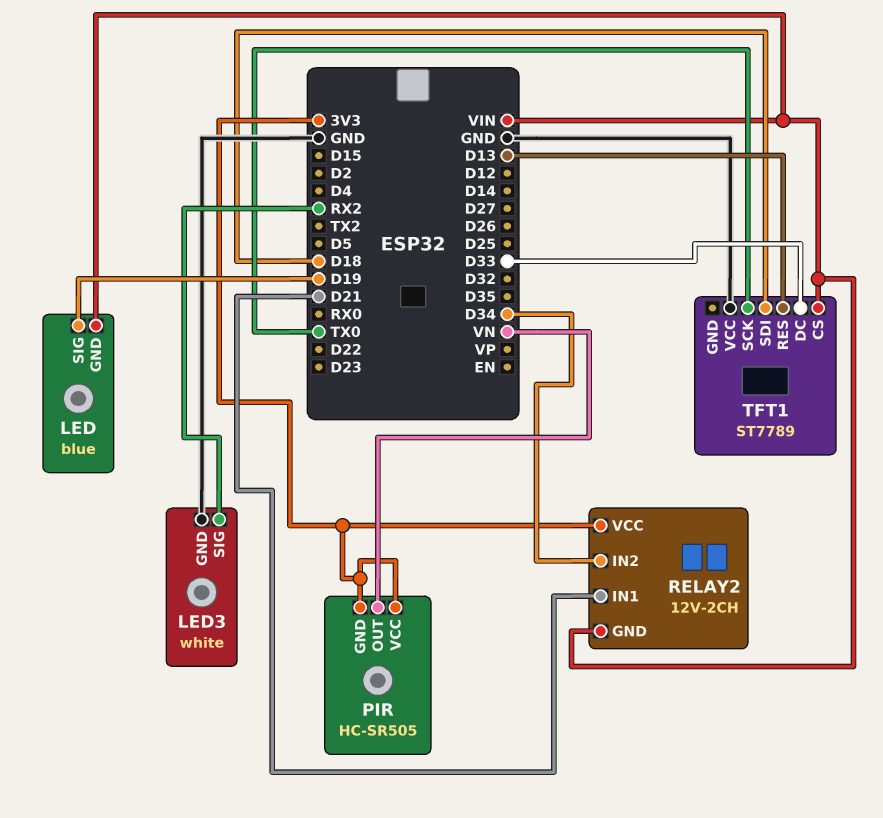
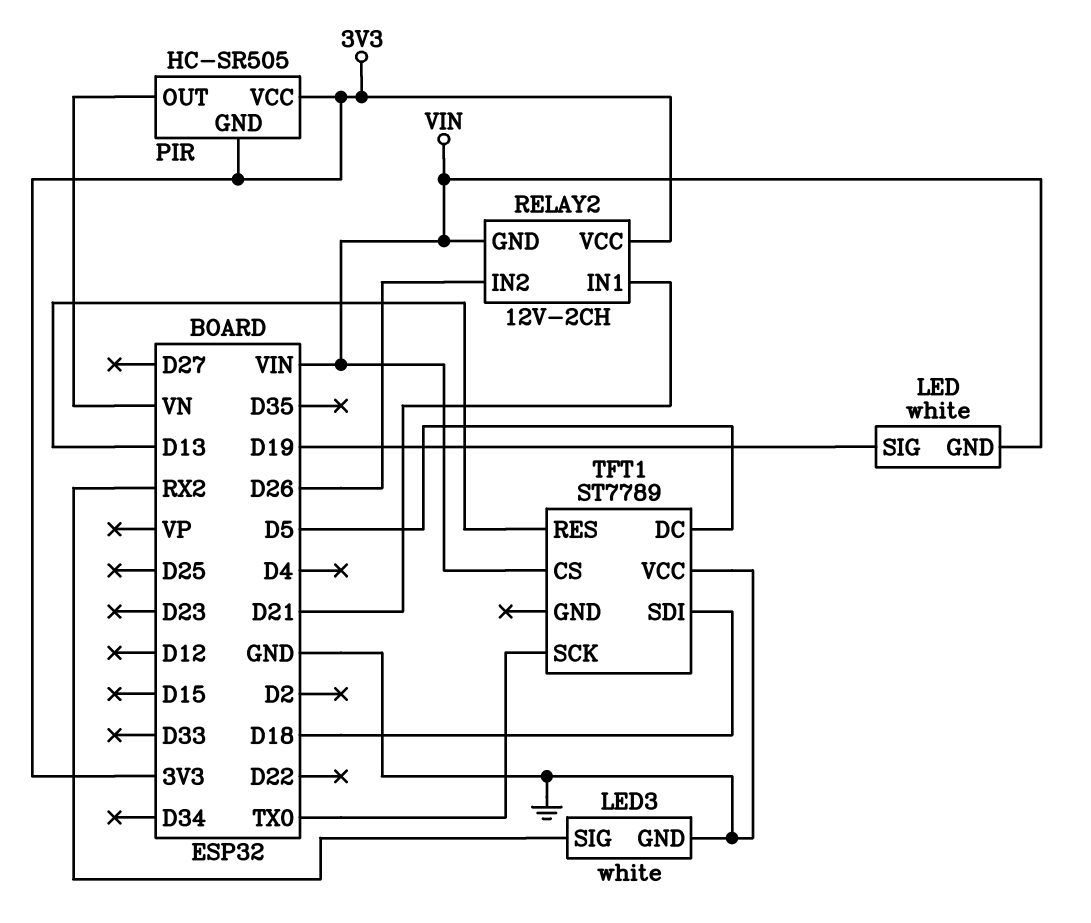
LED: blue -> white
RELAY2 pin IN2: D34 -> D26
TFT1 pin DC: D33 -> D5

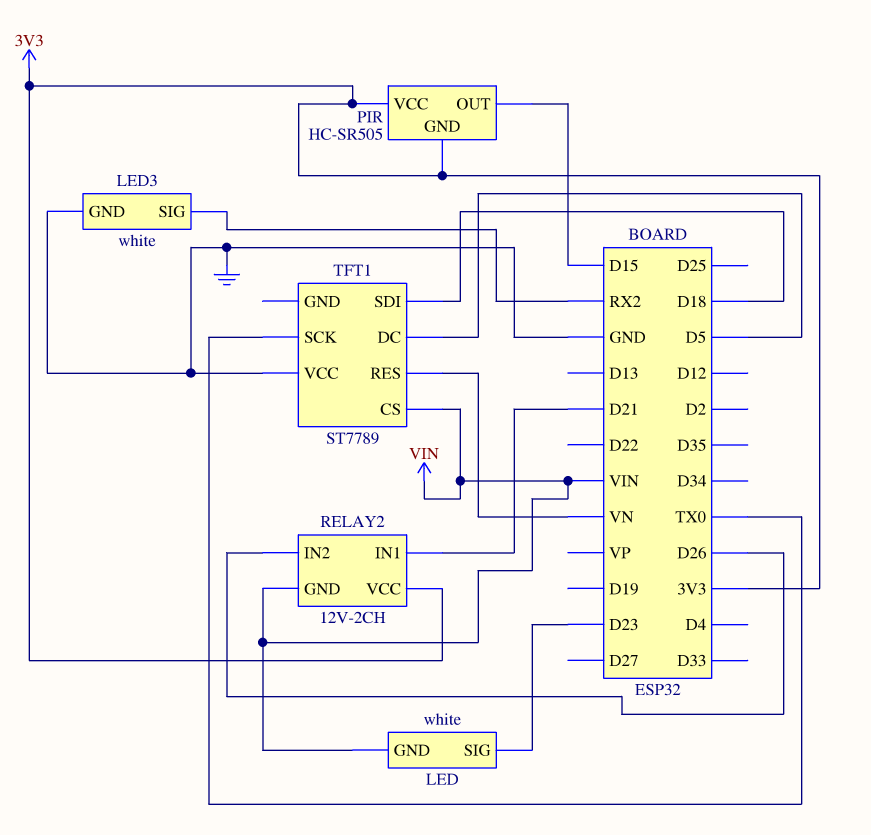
LED pin SIG: D19 -> D23
PIR pin OUT: VN -> D15
TFT1 pin RES: D13 -> VN

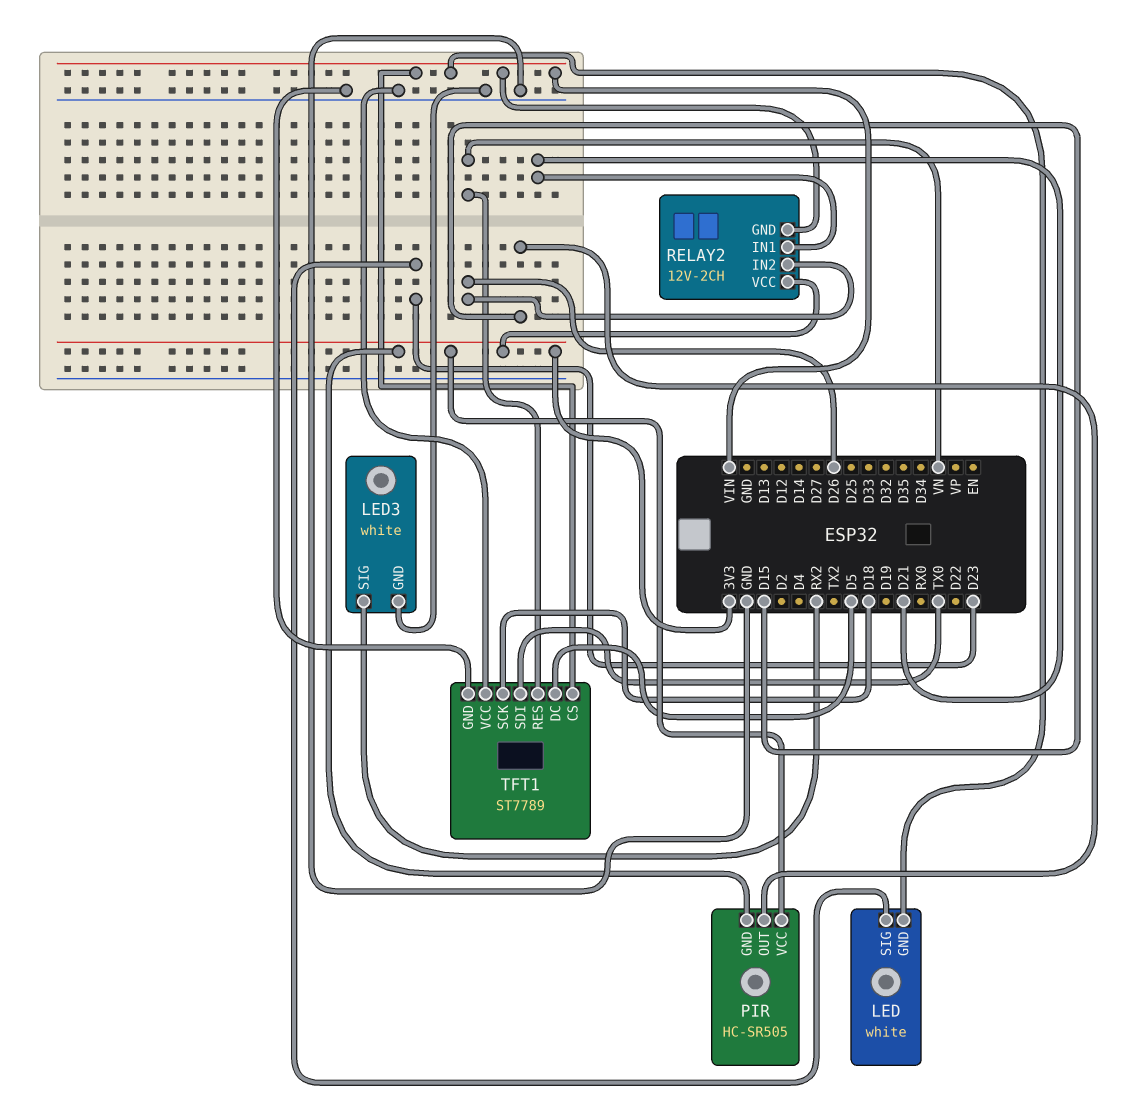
TFT1 pin GND: none -> GND
TFT1 pin SCK: TX0 -> D18
TFT1 pin SDI: D18 -> TX0

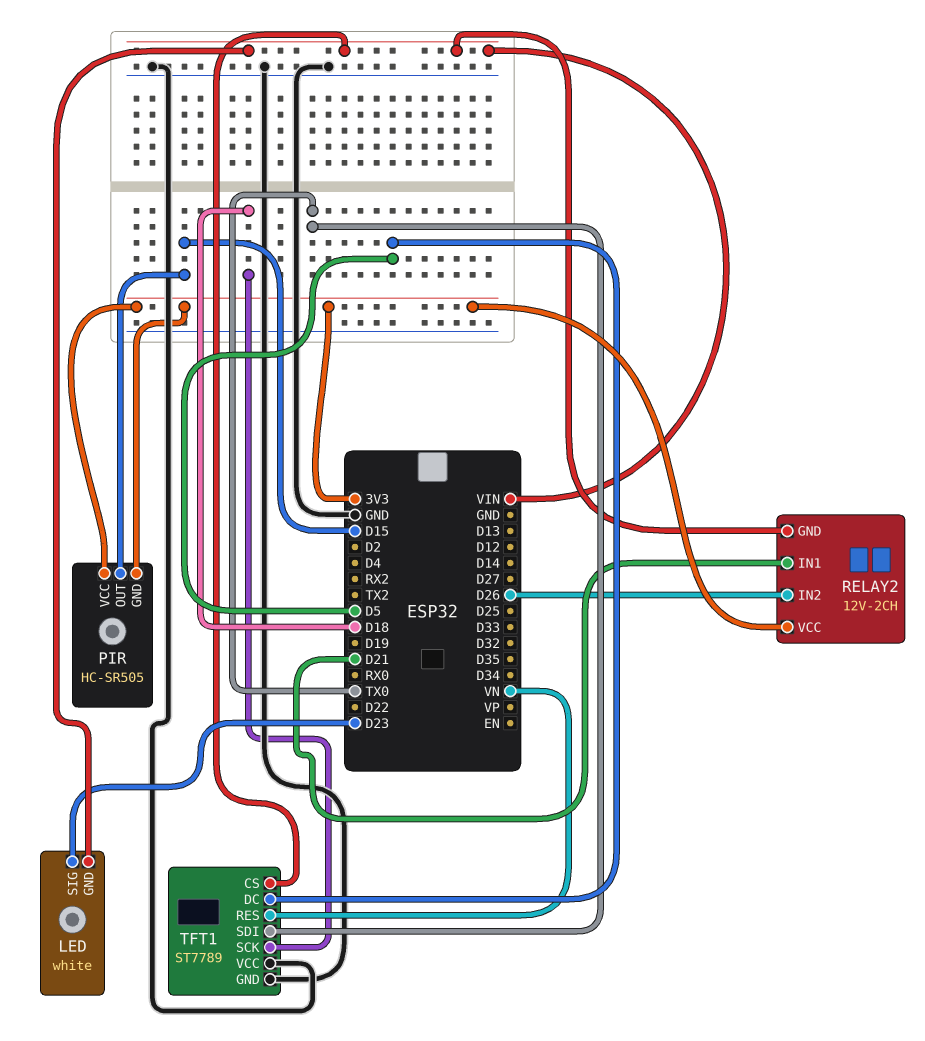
LED3: white -> none
LED3 pin GND: GND -> none
LED3 pin SIG: RX2 -> none

